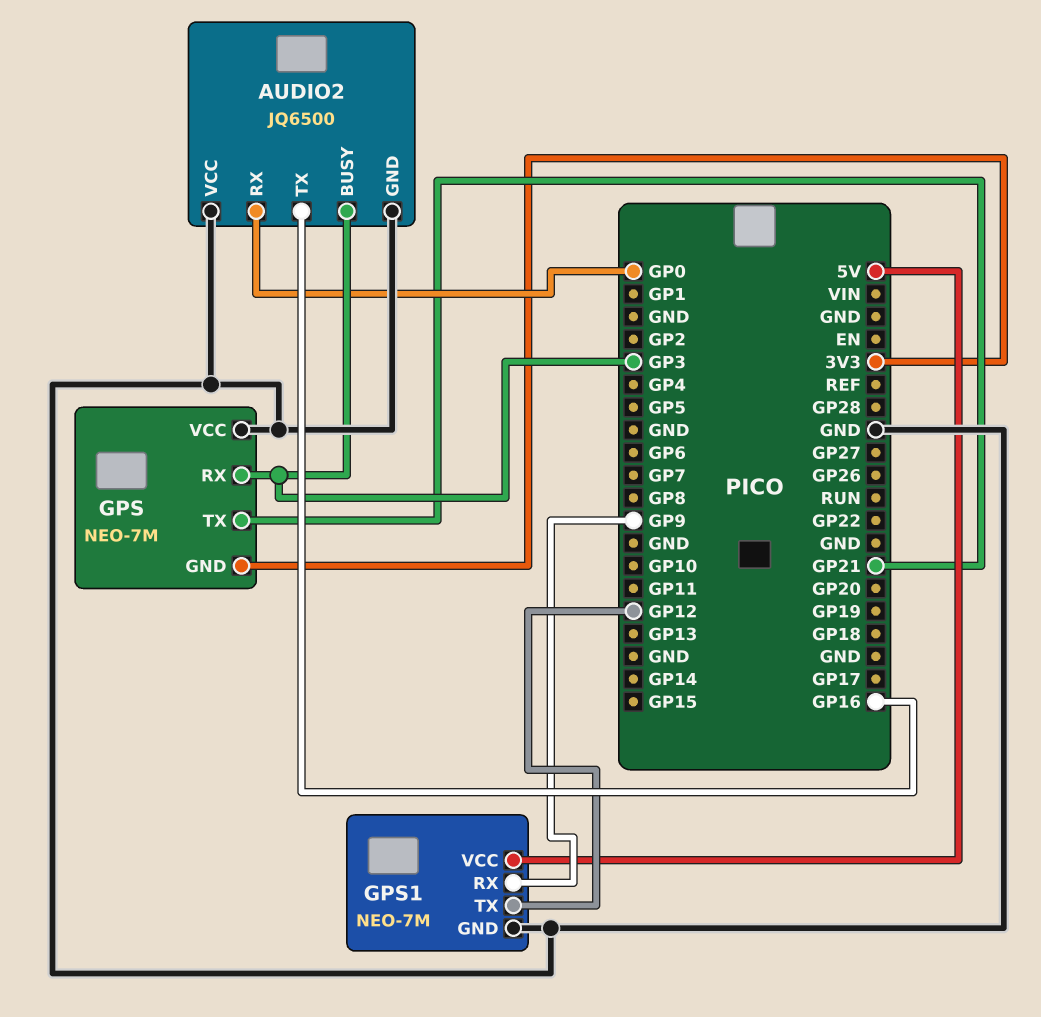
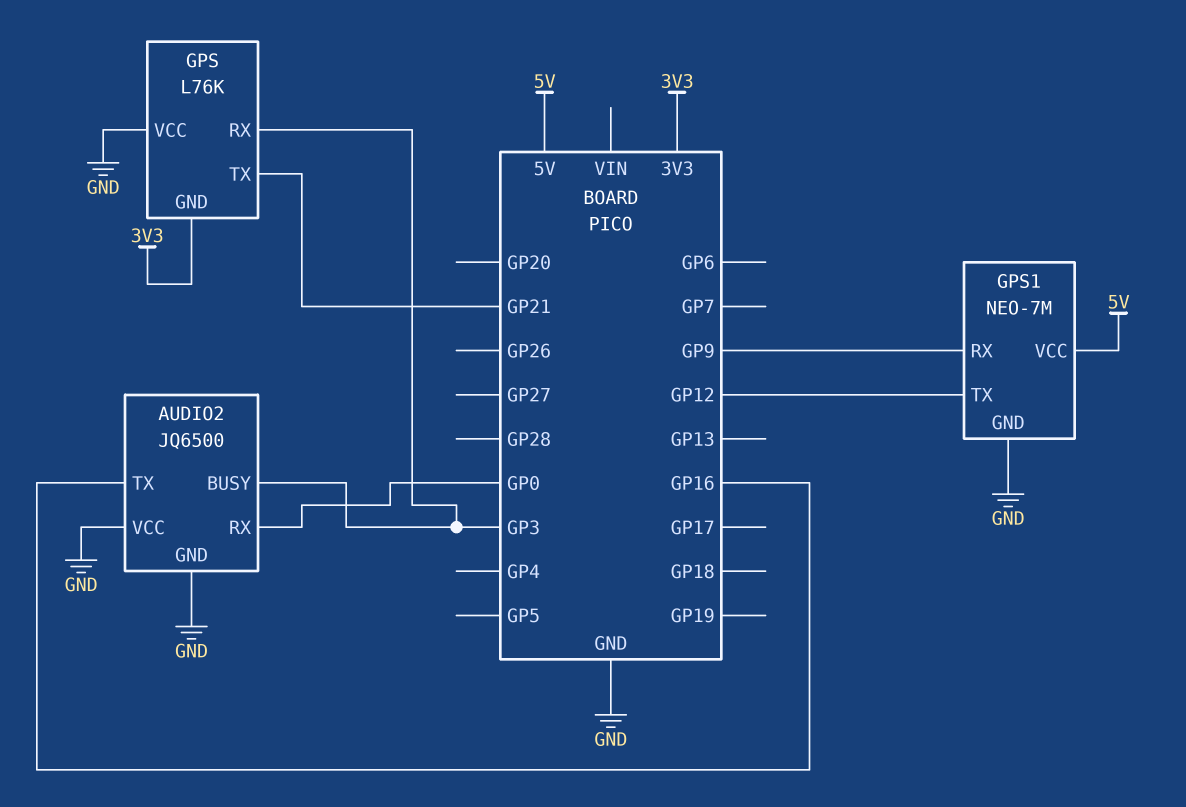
GPS: NEO-7M -> L76K

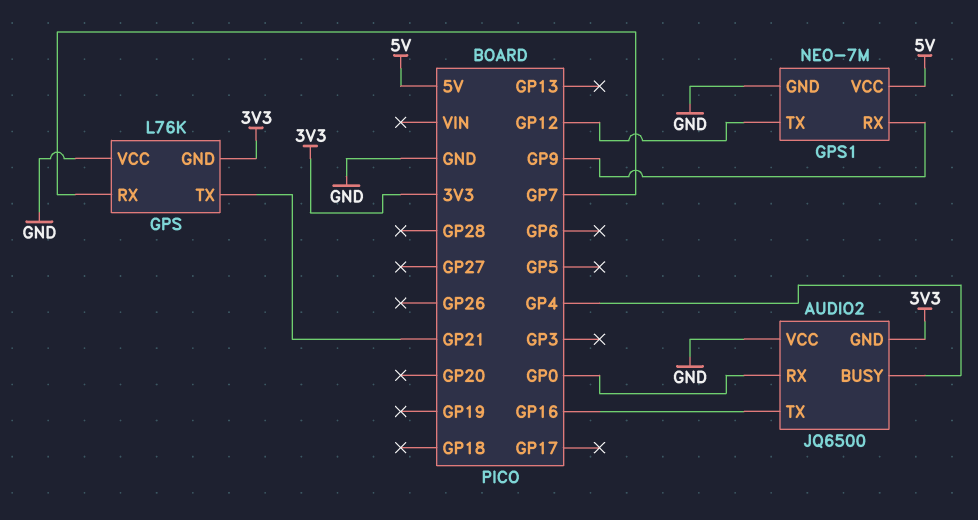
AUDIO2 pin BUSY: GP3 -> GP4
AUDIO2 pin GND: GND -> 3V3
GPS pin RX: GP3 -> GP7

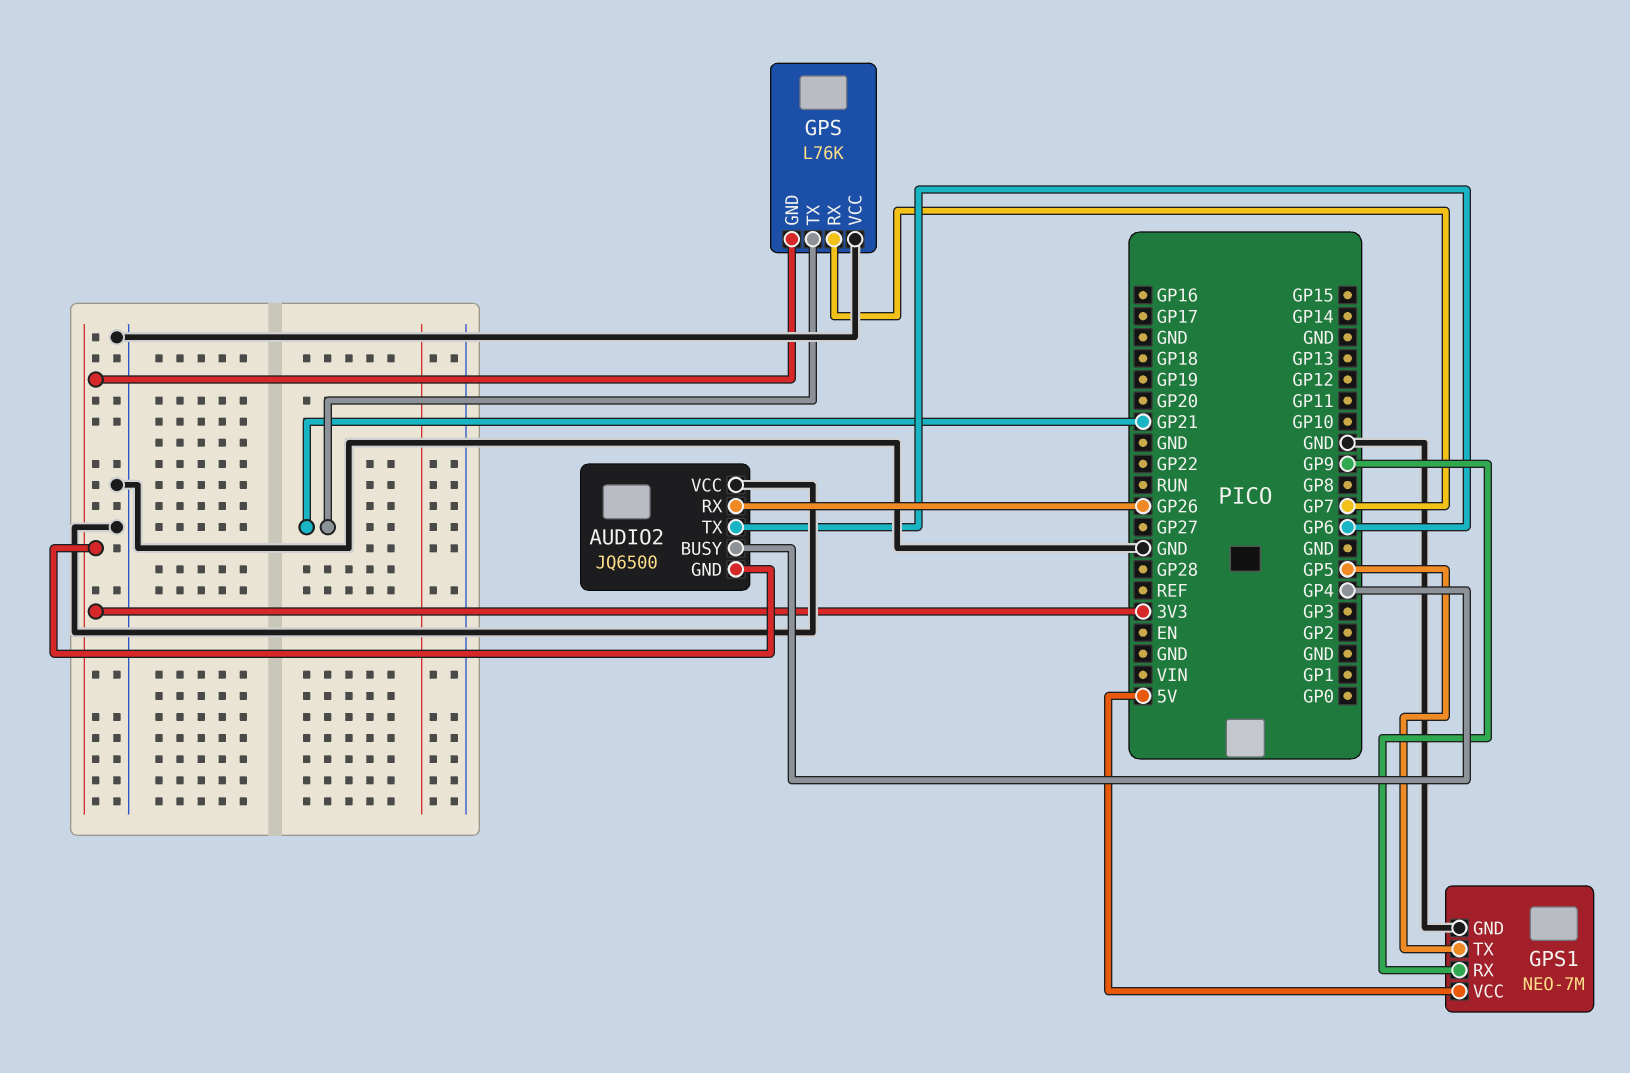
AUDIO2 pin RX: GP0 -> GP26
AUDIO2 pin TX: GP16 -> GP6
GPS1 pin TX: GP12 -> GP5

